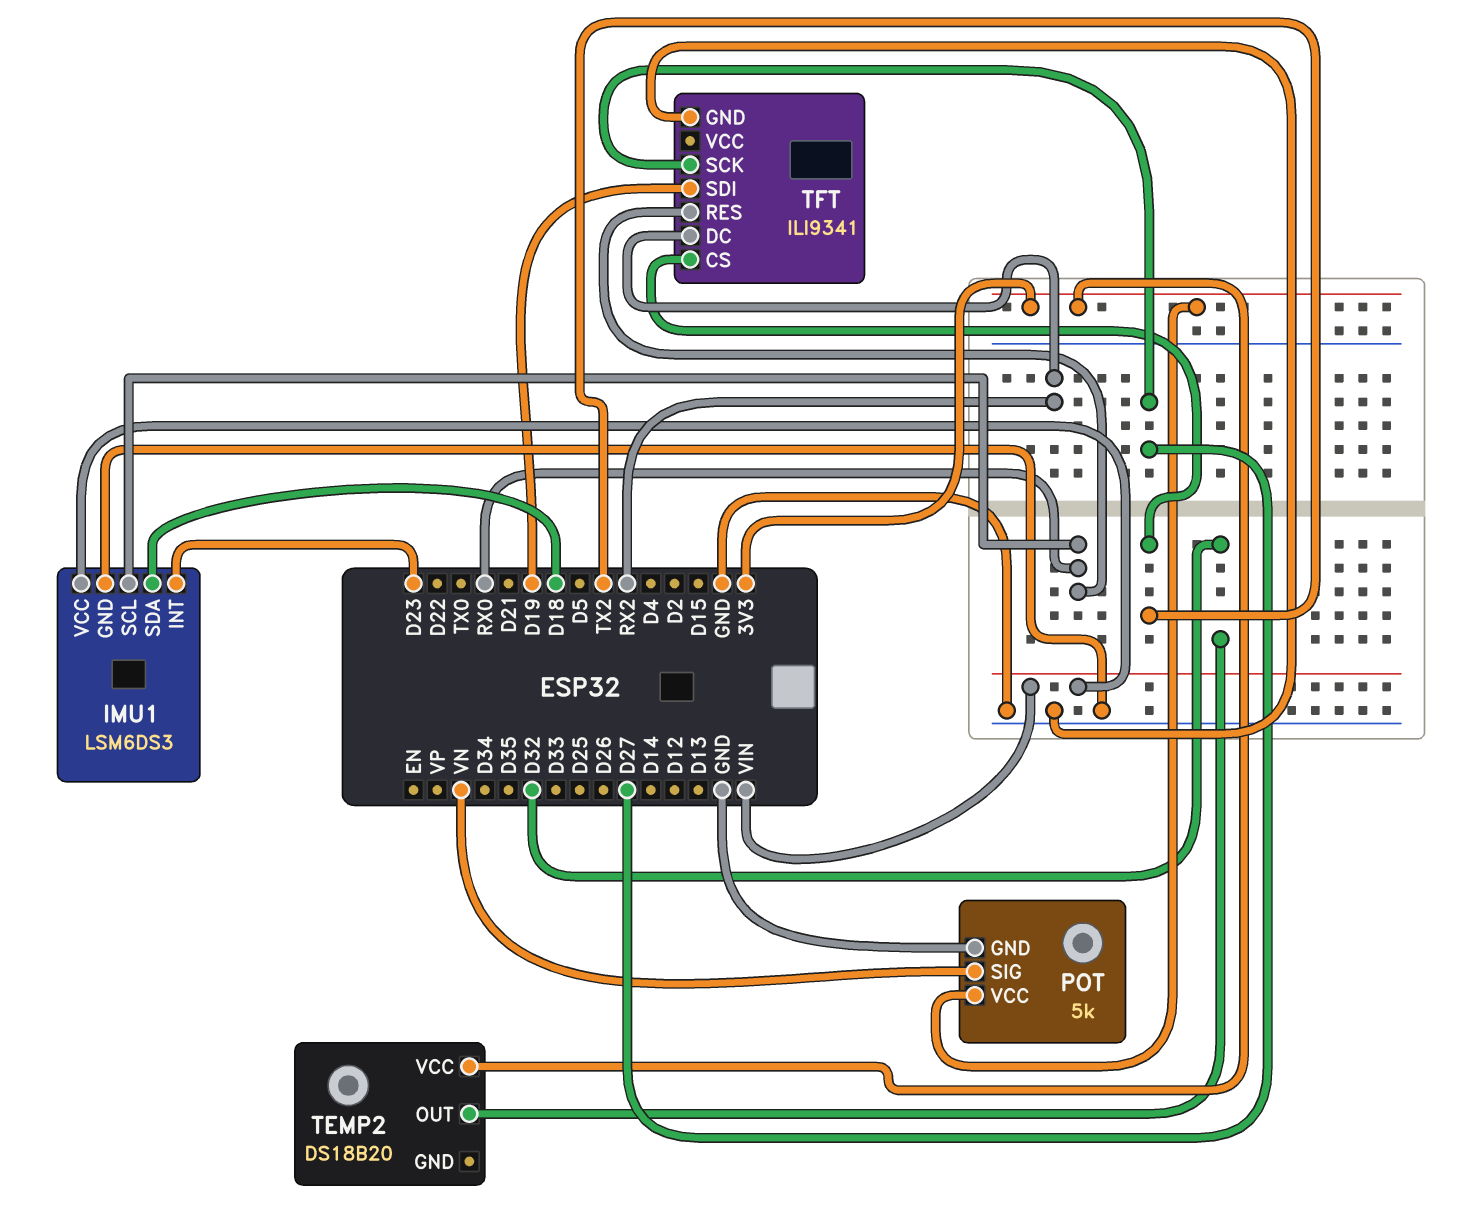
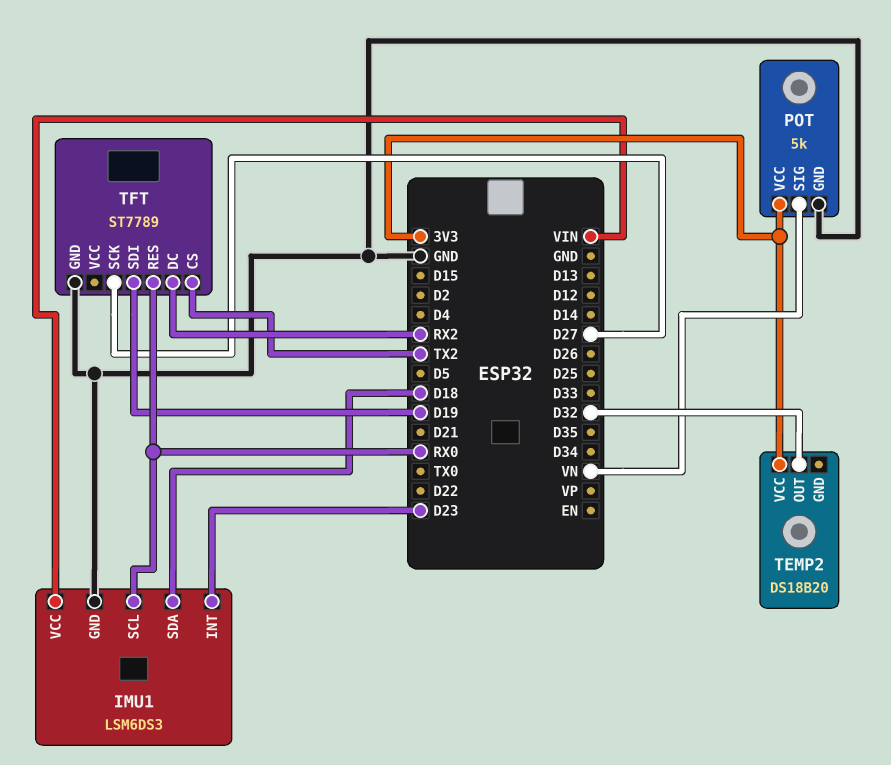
TFT: ILI9341 -> ST7789

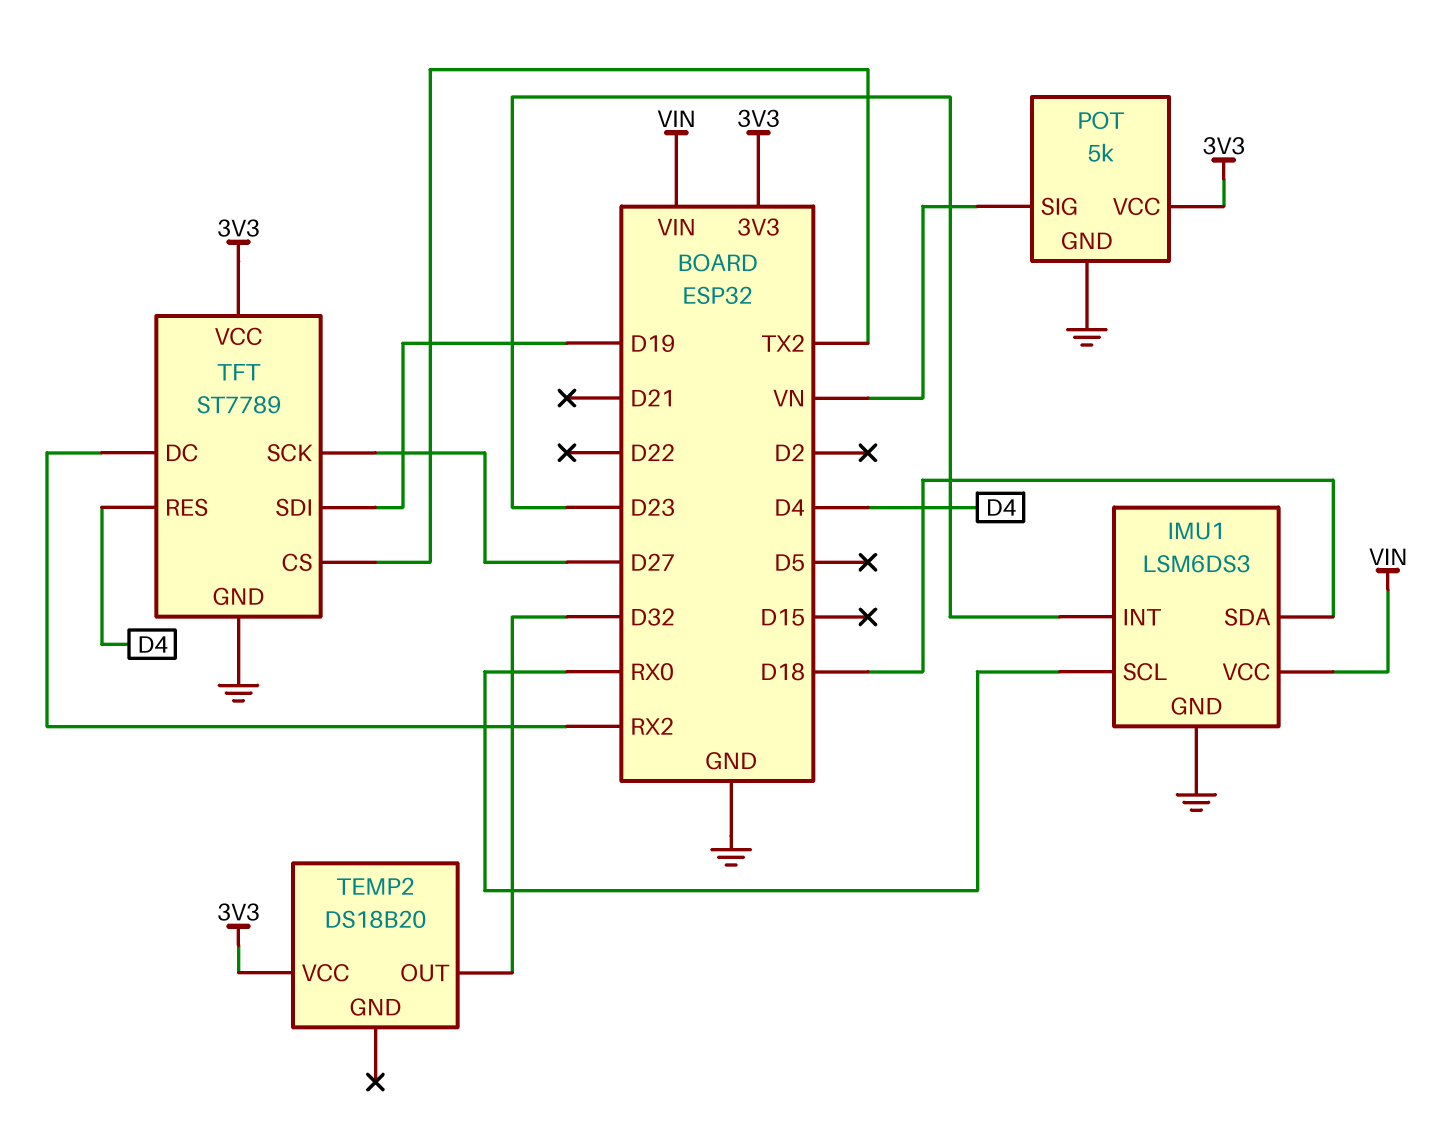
TFT pin RES: RX0 -> D4
TFT pin VCC: none -> 3V3

